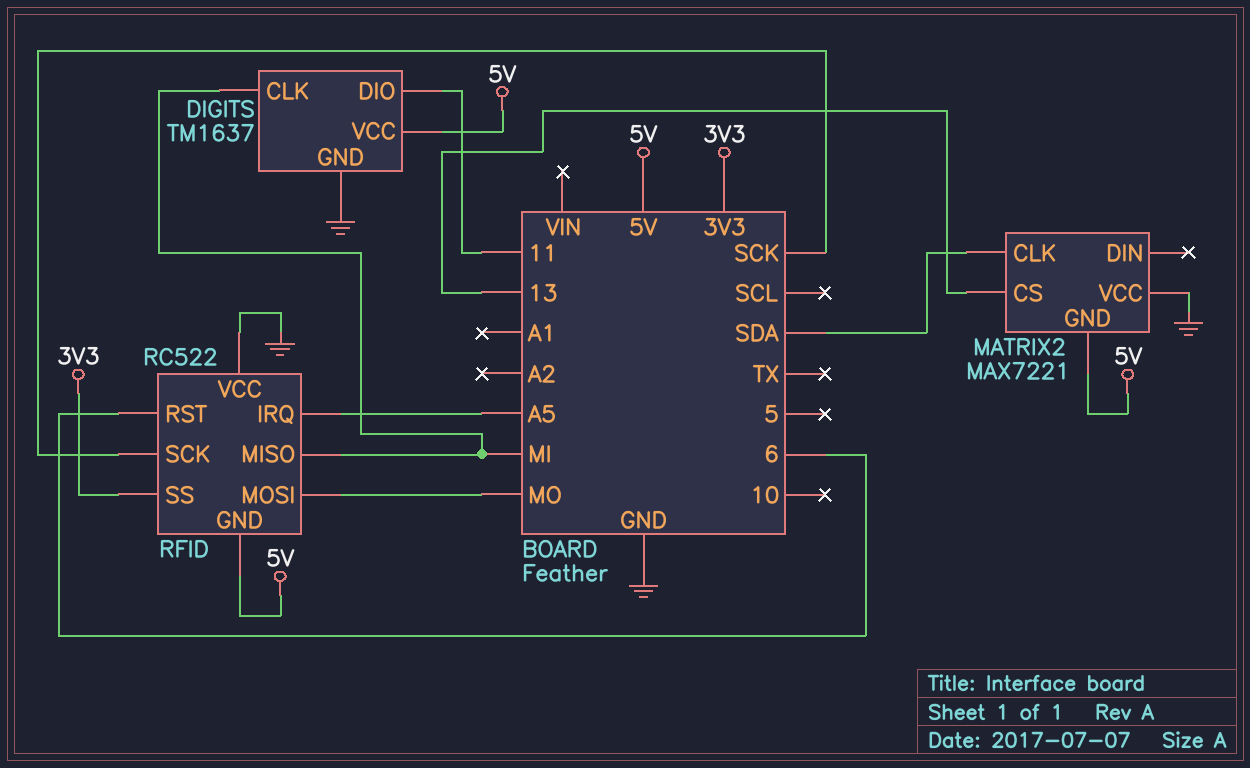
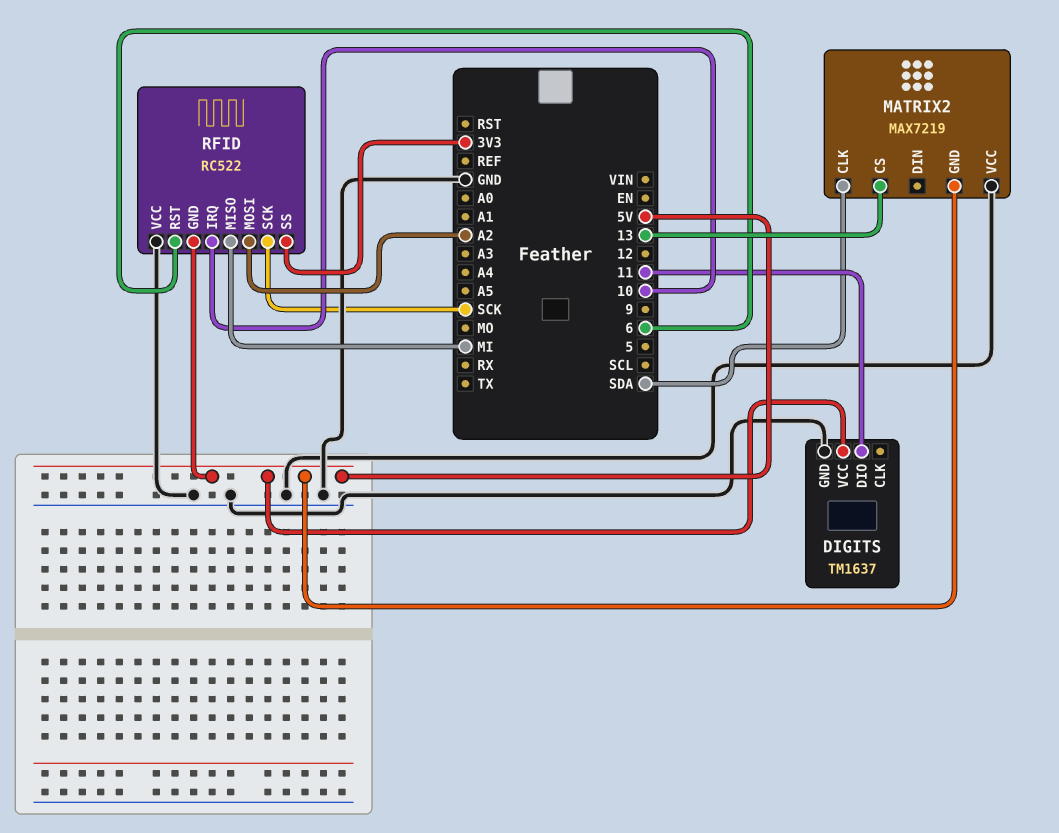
DIGITS pin CLK: MI -> none
MATRIX2: MAX7221 -> MAX7219
RFID pin IRQ: A5 -> 10
RFID pin MOSI: MO -> A2

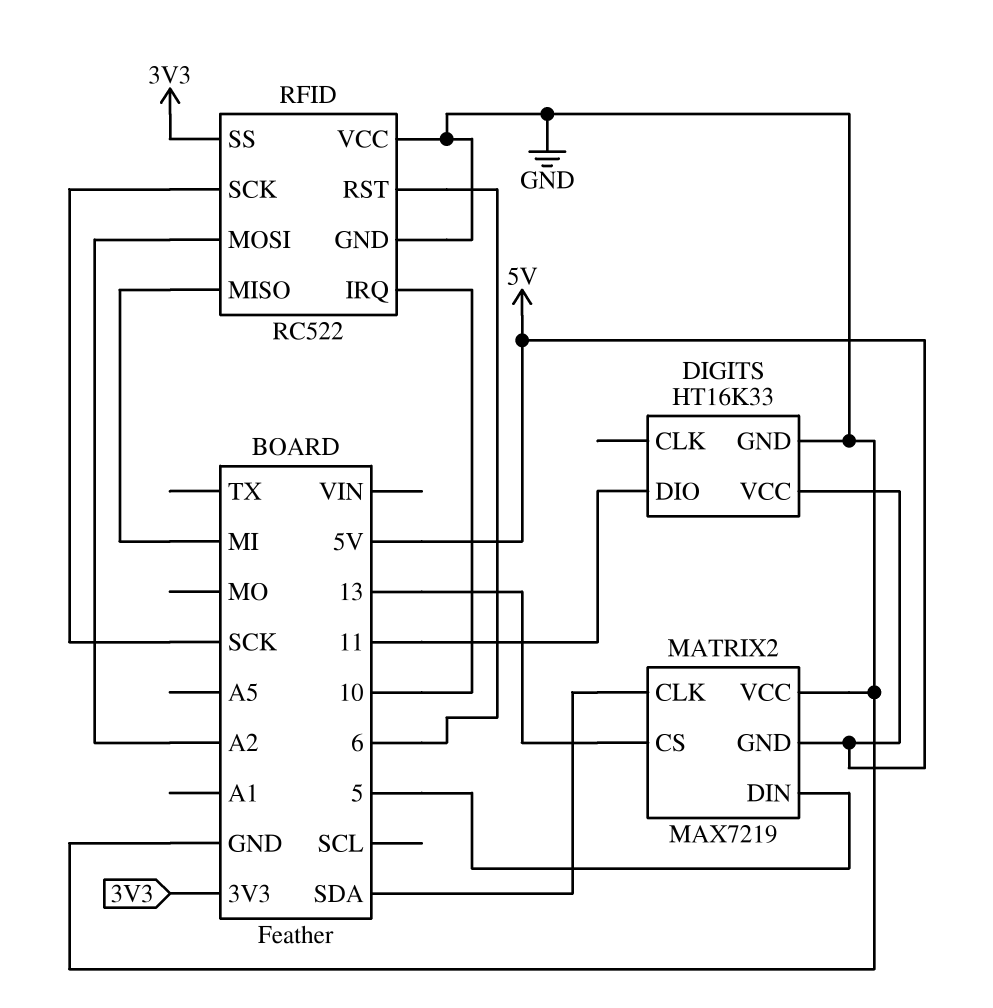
DIGITS: TM1637 -> HT16K33
MATRIX2 pin DIN: none -> 5
RFID pin GND: 5V -> GND

